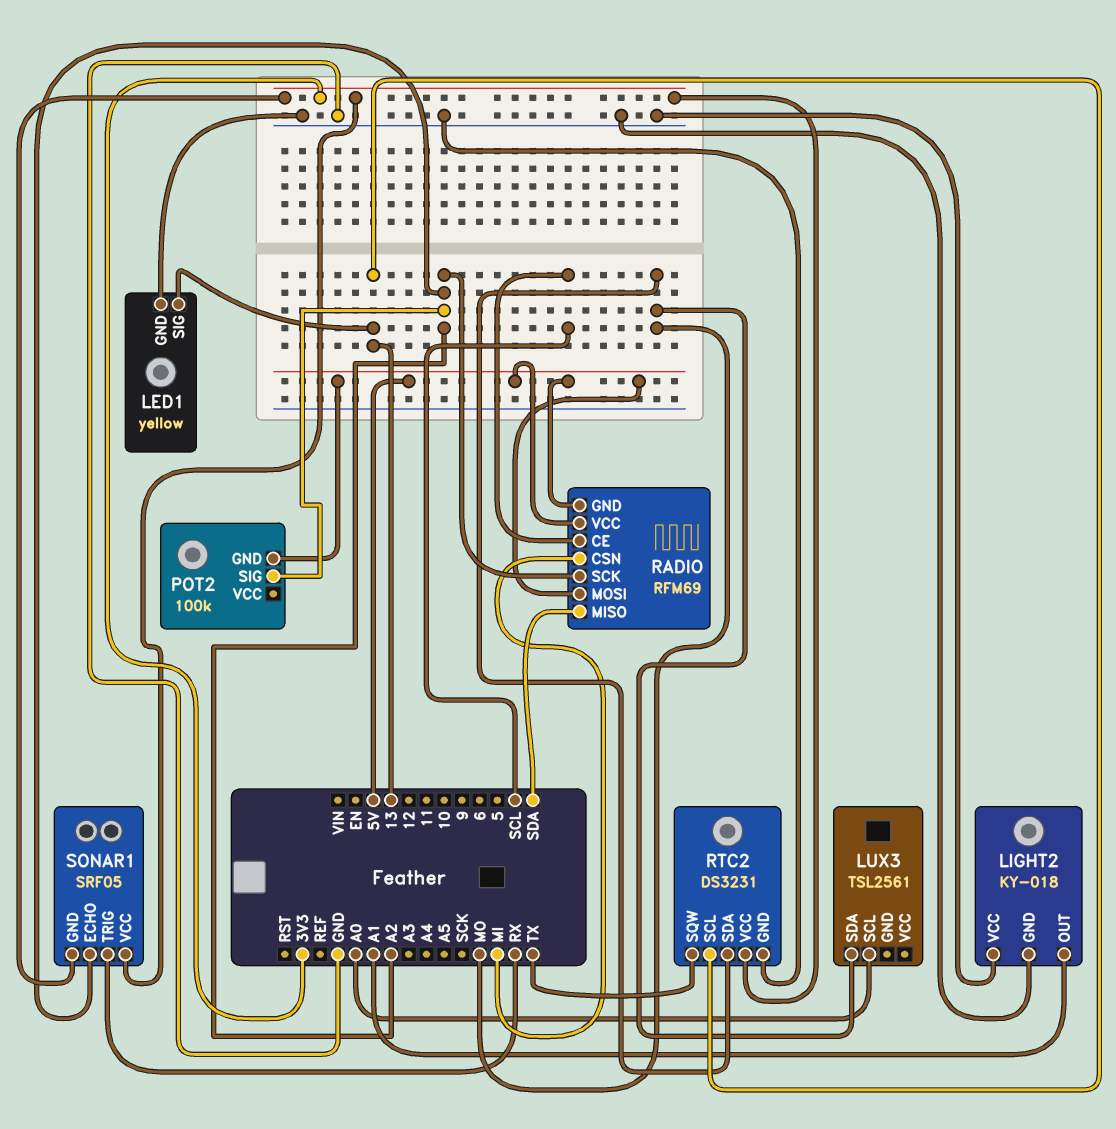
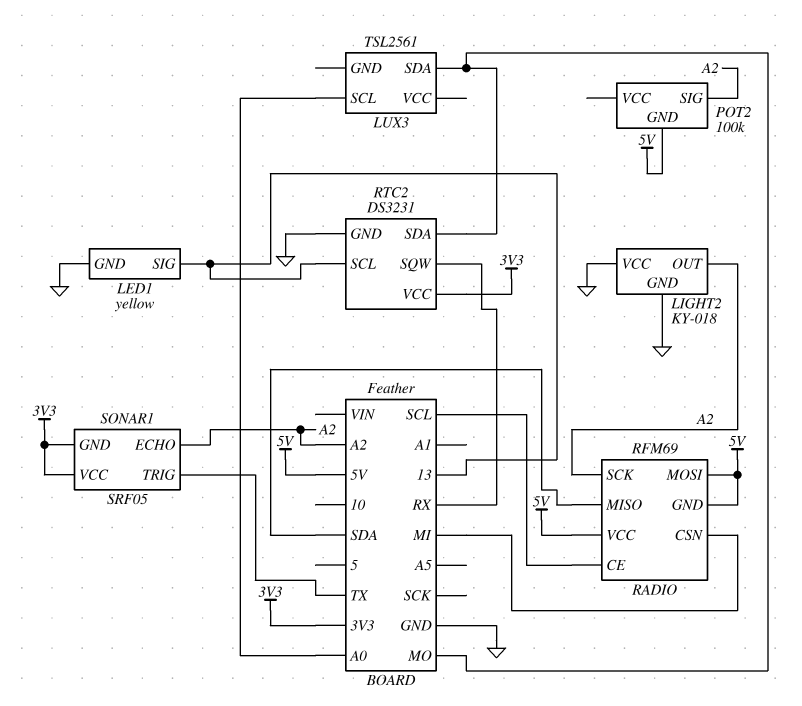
LIGHT2 pin OUT: A1 -> A2
RTC2 pin SQW: TX -> RX
SONAR1 pin TRIG: RX -> TX

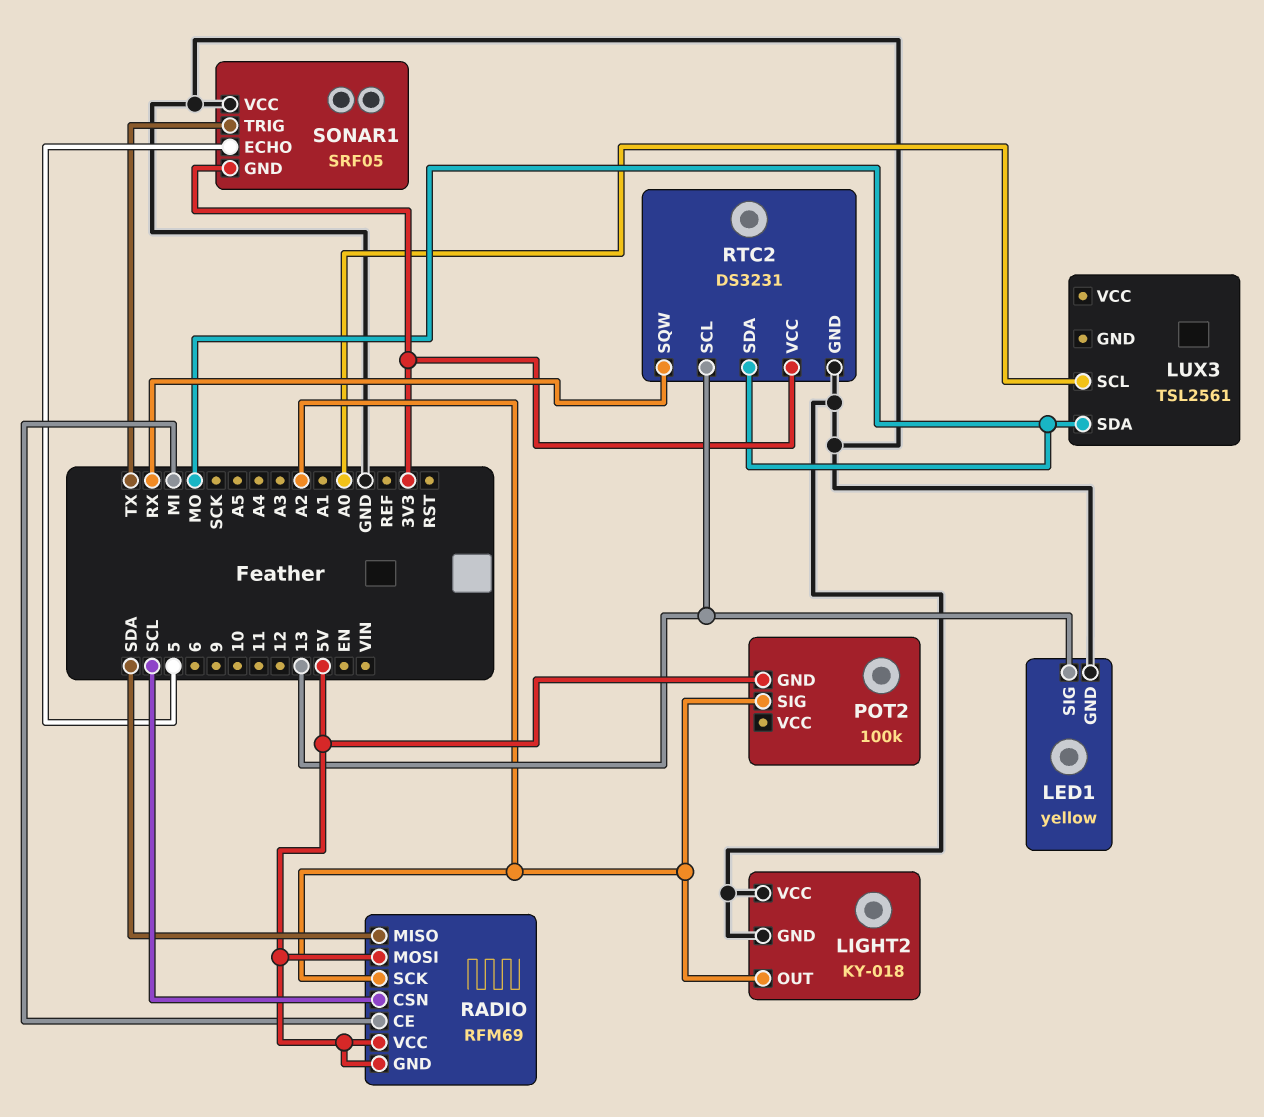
RADIO pin CE: SCL -> MI
RADIO pin CSN: MI -> SCL
SONAR1 pin ECHO: A2 -> 5
SONAR1 pin VCC: 3V3 -> GND

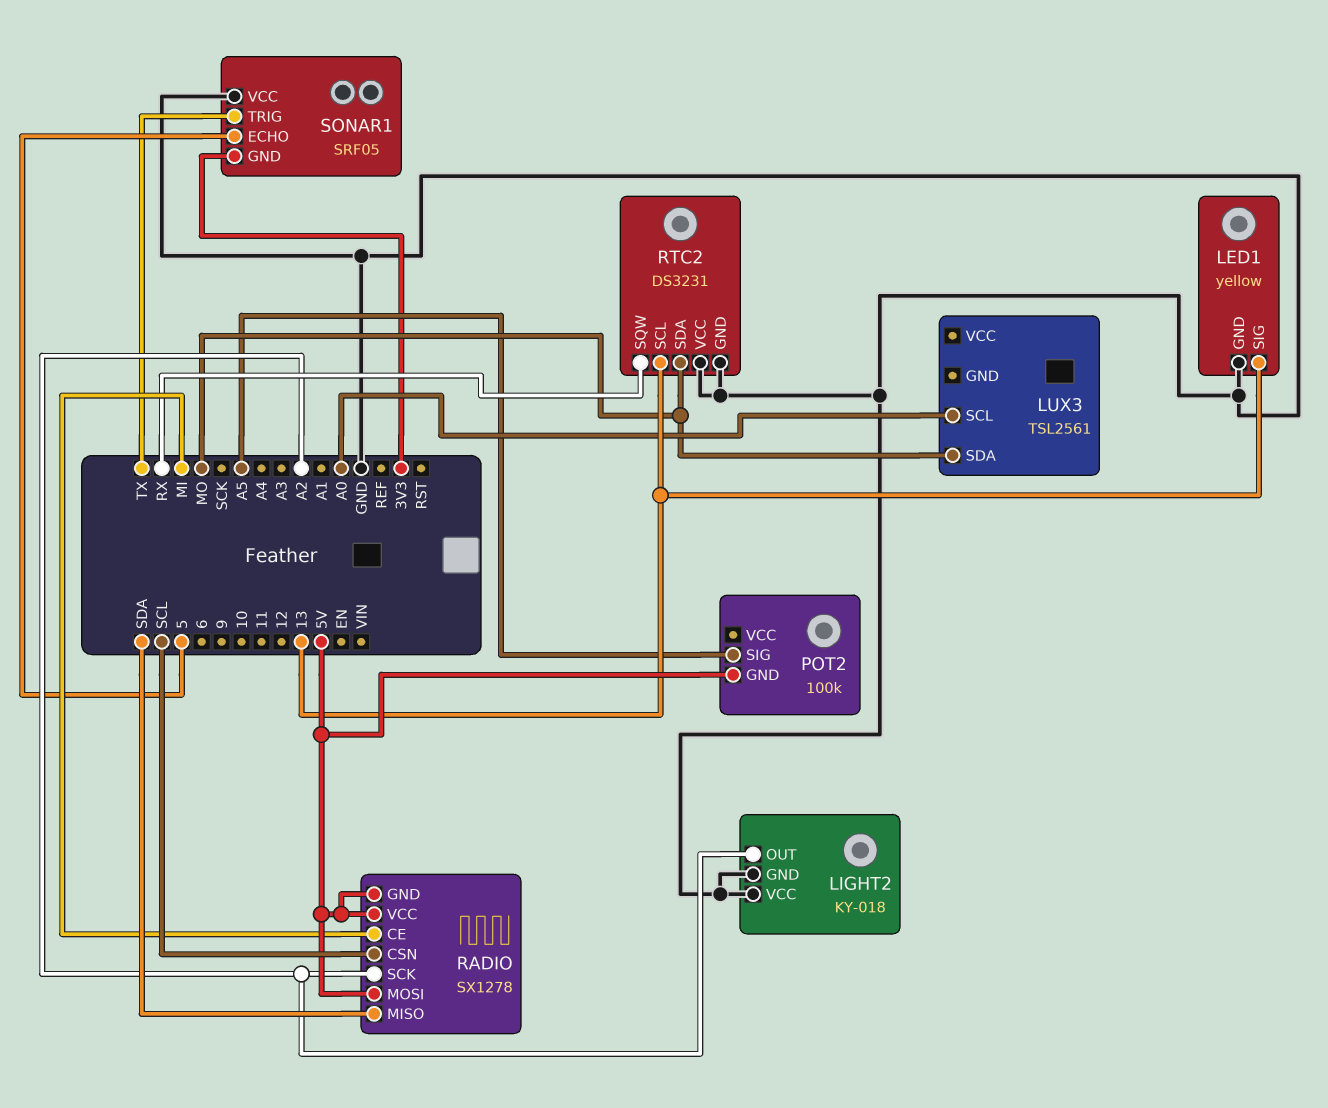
POT2 pin SIG: A2 -> A5
RADIO: RFM69 -> SX1278
RTC2 pin VCC: 3V3 -> GND

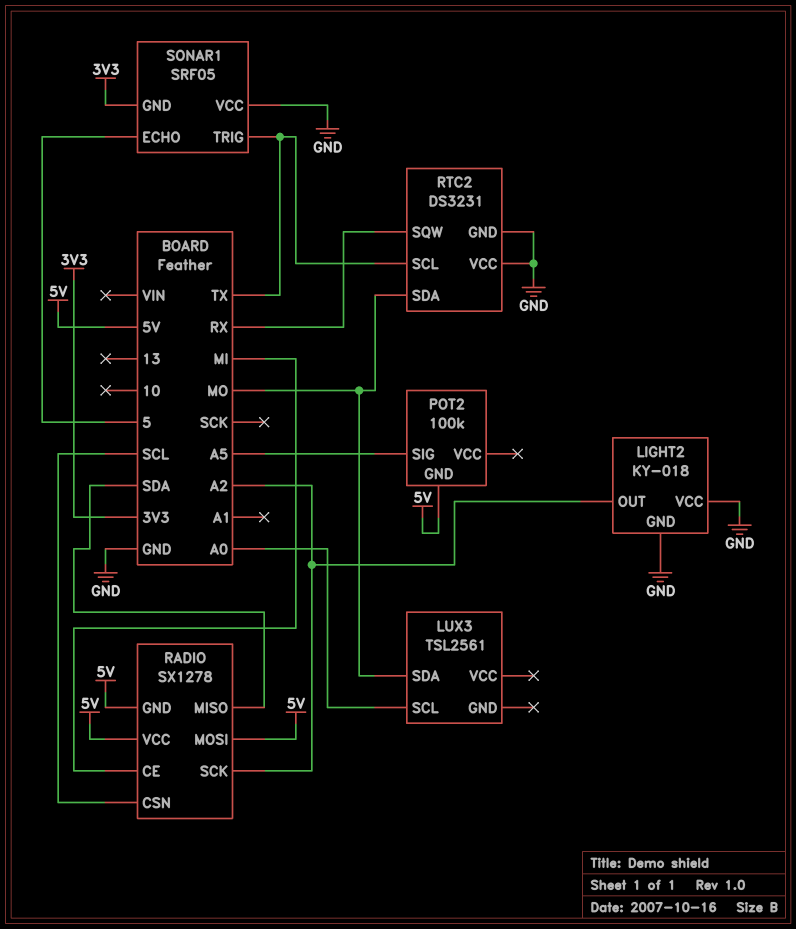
LED1: yellow -> none
LED1 pin GND: GND -> none
LED1 pin SIG: 13 -> none
RTC2 pin SCL: 13 -> TX

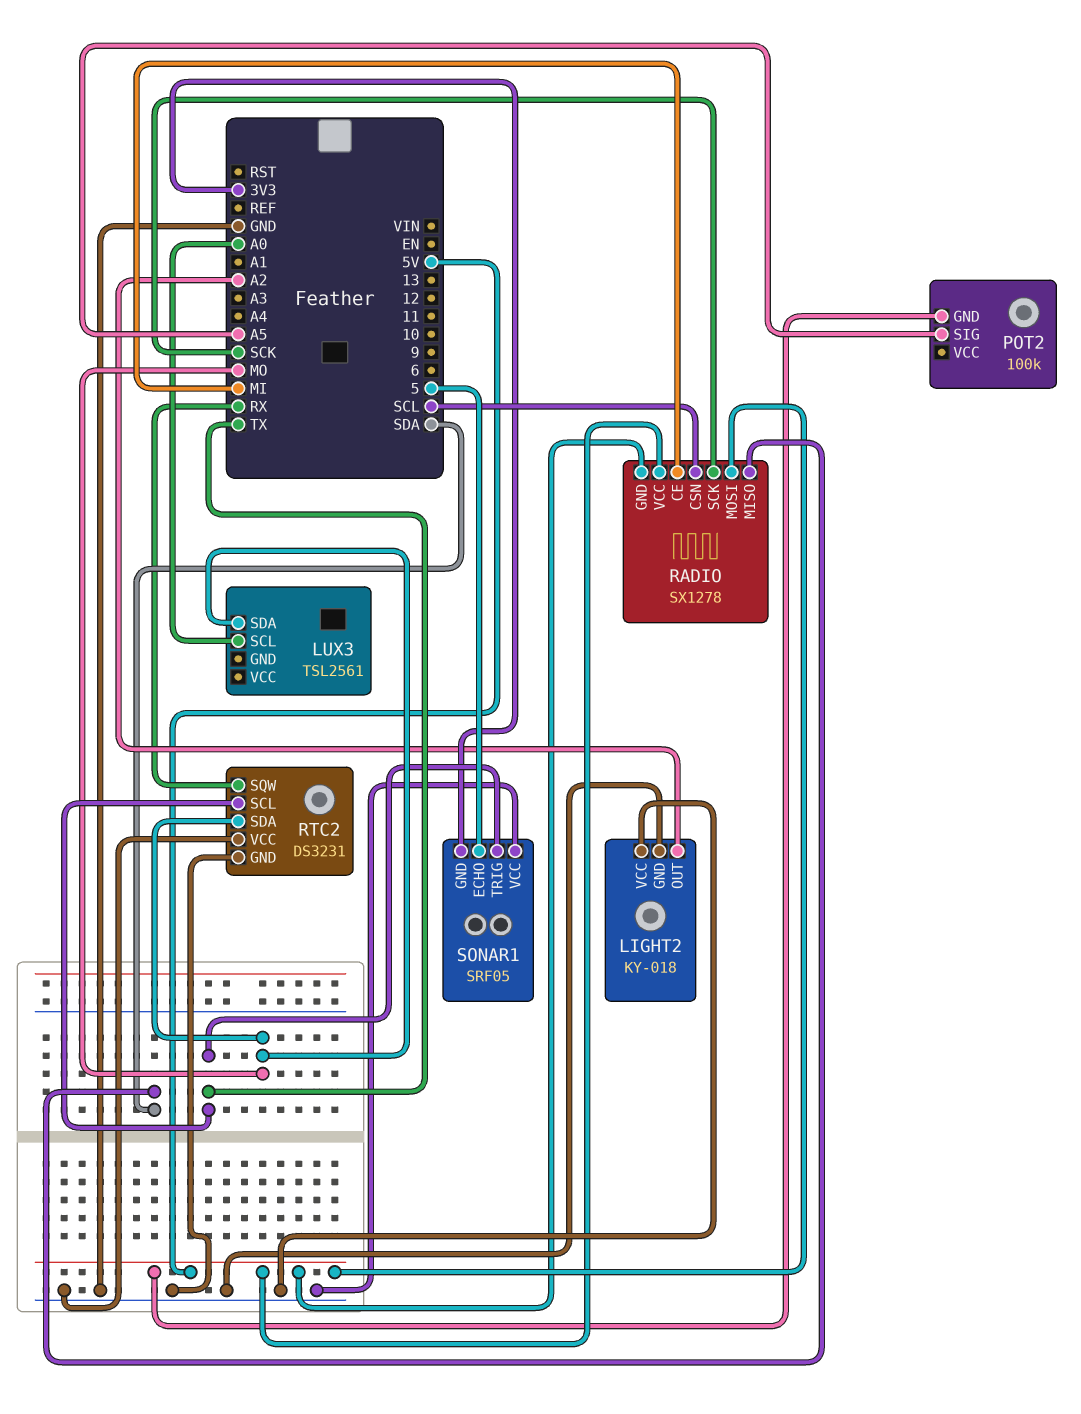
RADIO pin SCK: A2 -> SCK

